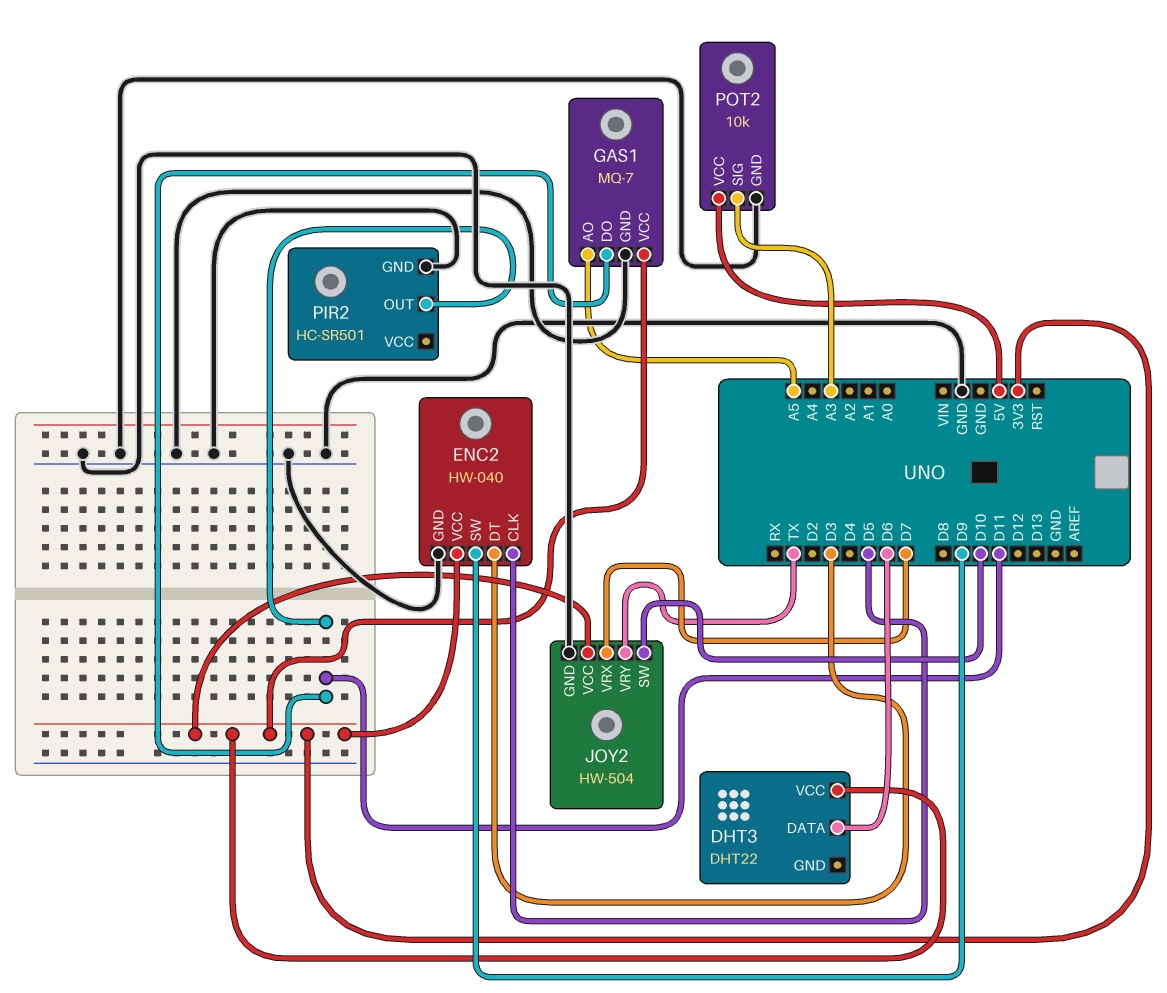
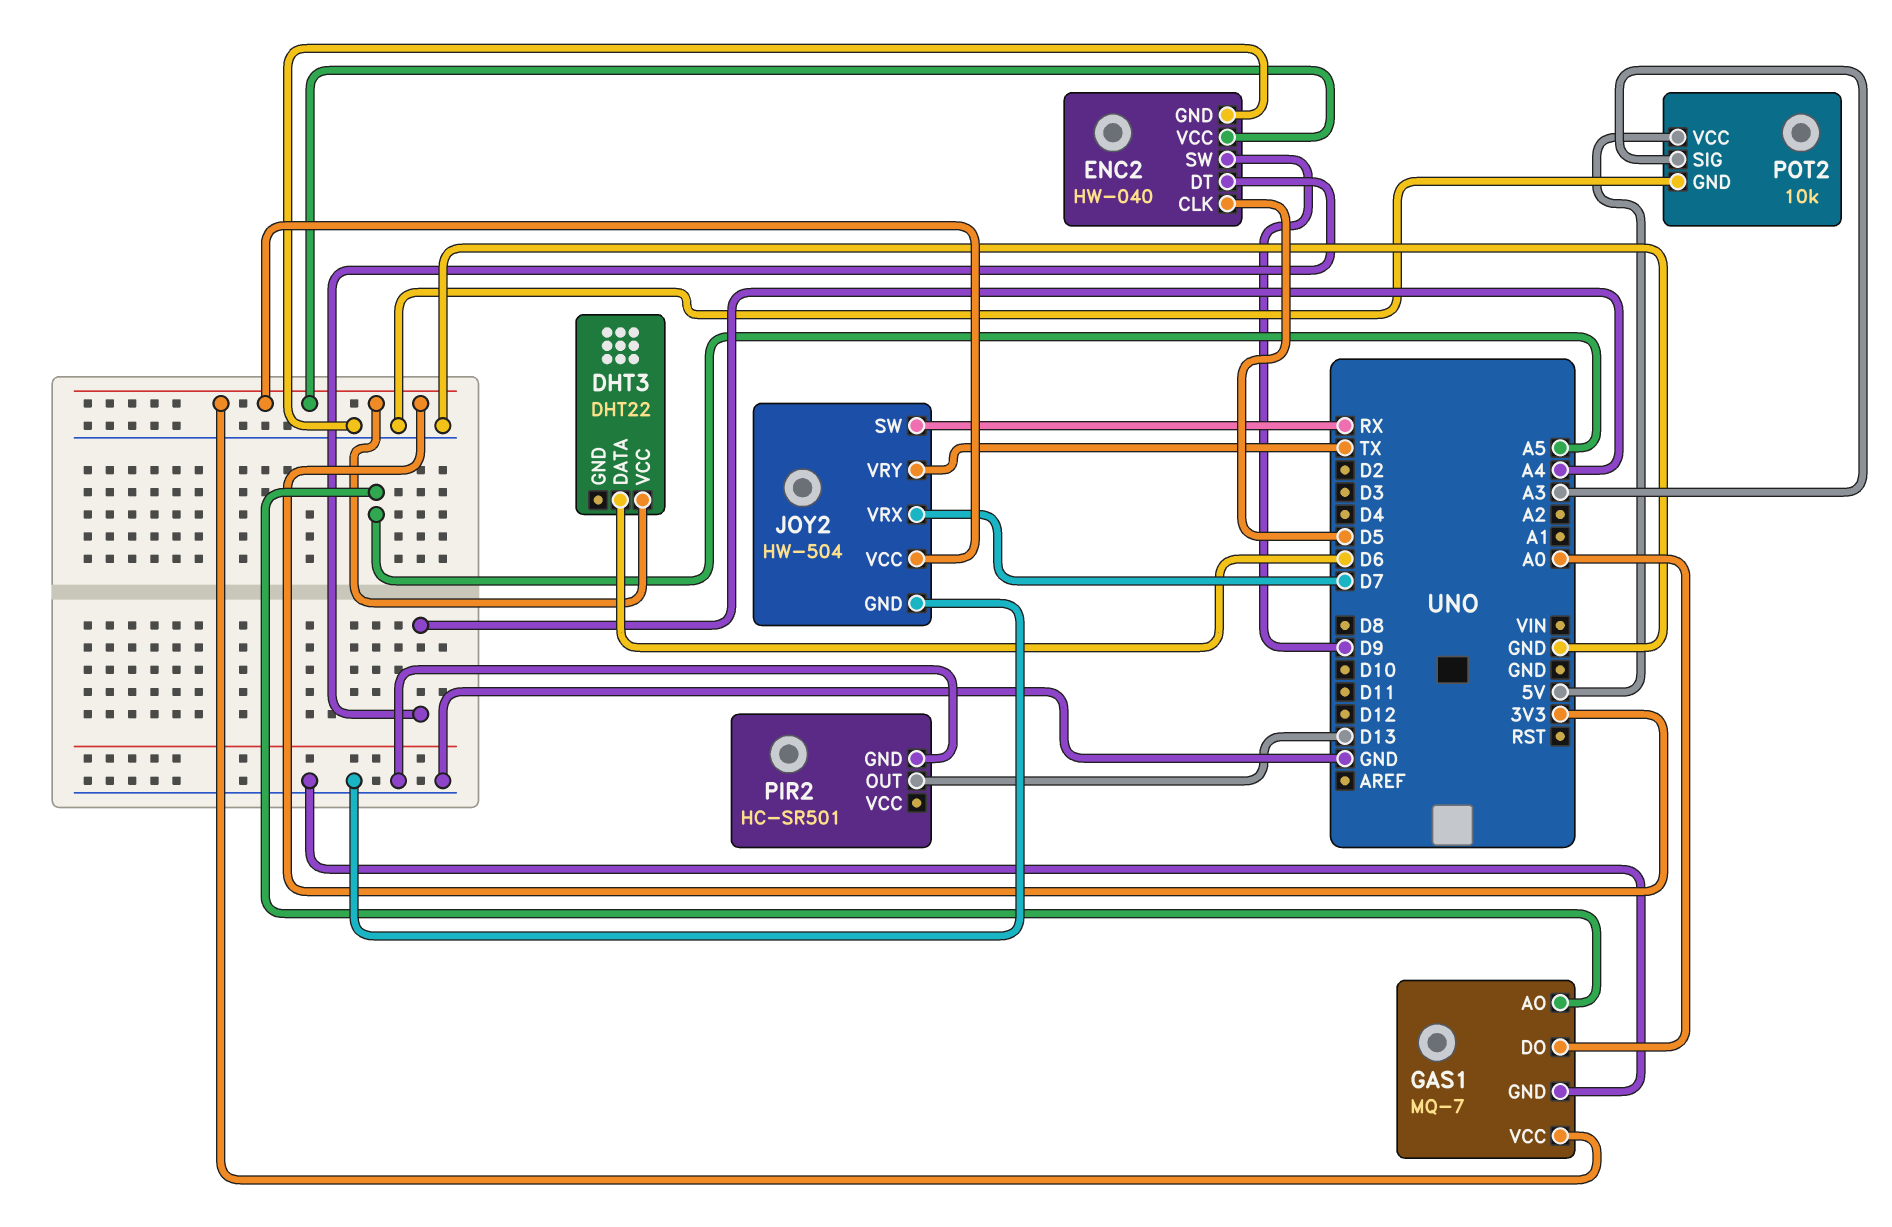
ENC2 pin DT: D3 -> A4
GAS1 pin DO: D11 -> A0
JOY2 pin SW: D10 -> RX
PIR2 pin OUT: D11 -> D13

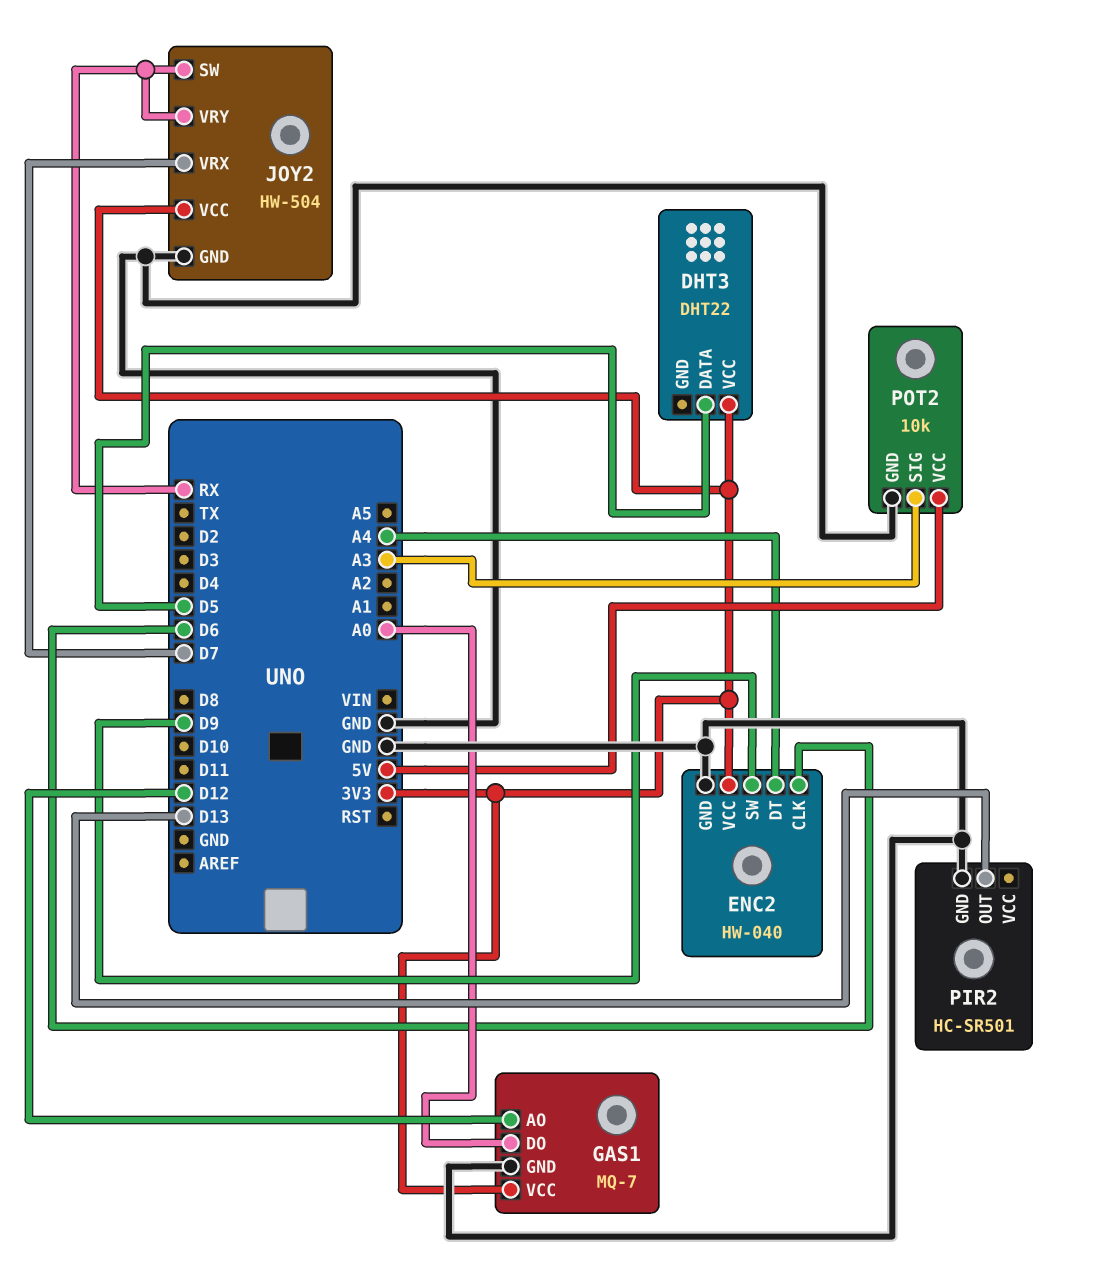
DHT3 pin DATA: D6 -> D5
ENC2 pin CLK: D5 -> D6
GAS1 pin AO: A5 -> D12
JOY2 pin VRY: TX -> RX

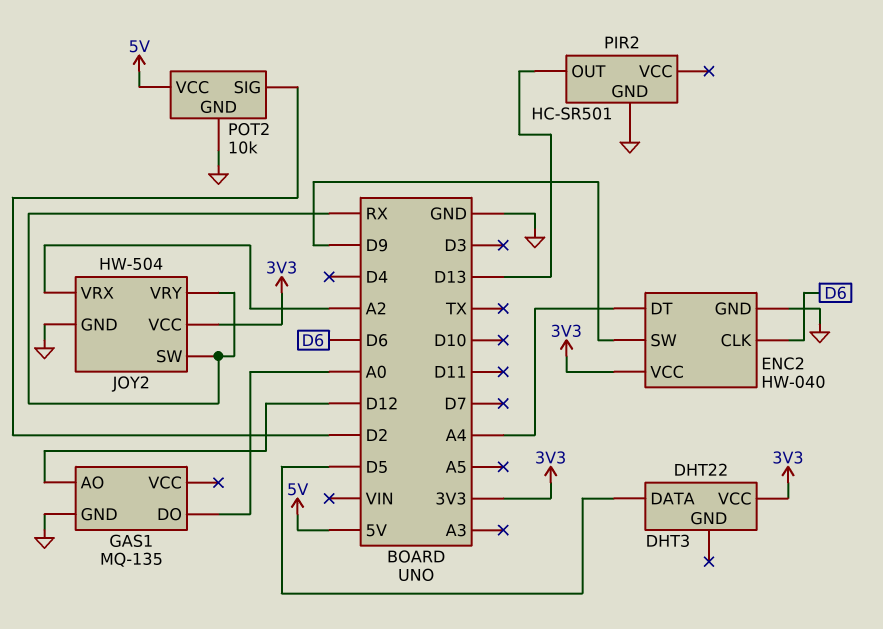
GAS1: MQ-7 -> MQ-135
GAS1 pin VCC: 3V3 -> none
JOY2 pin VRX: D7 -> A2
POT2 pin SIG: A3 -> D2

